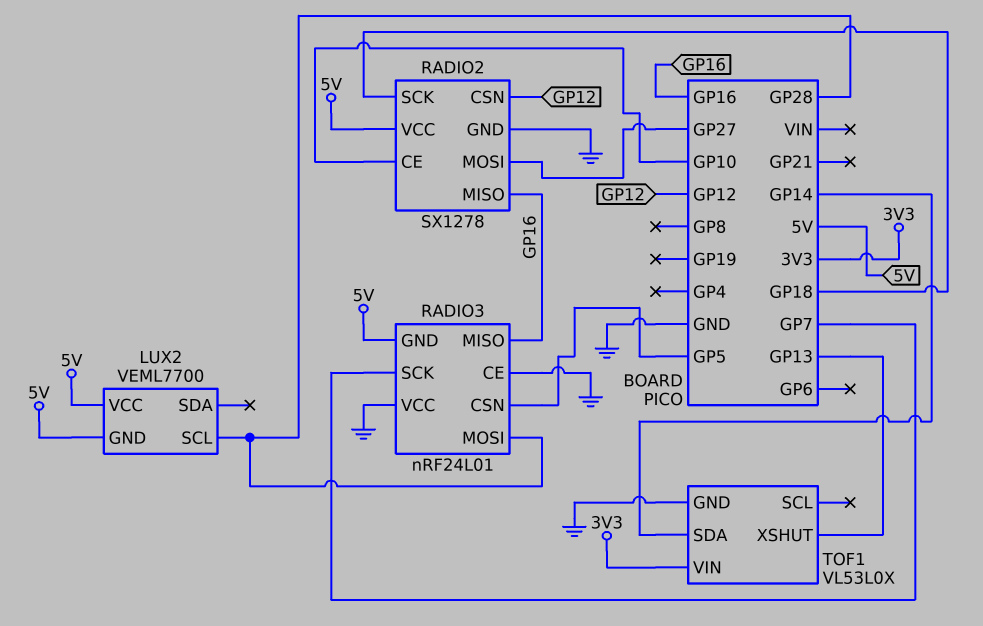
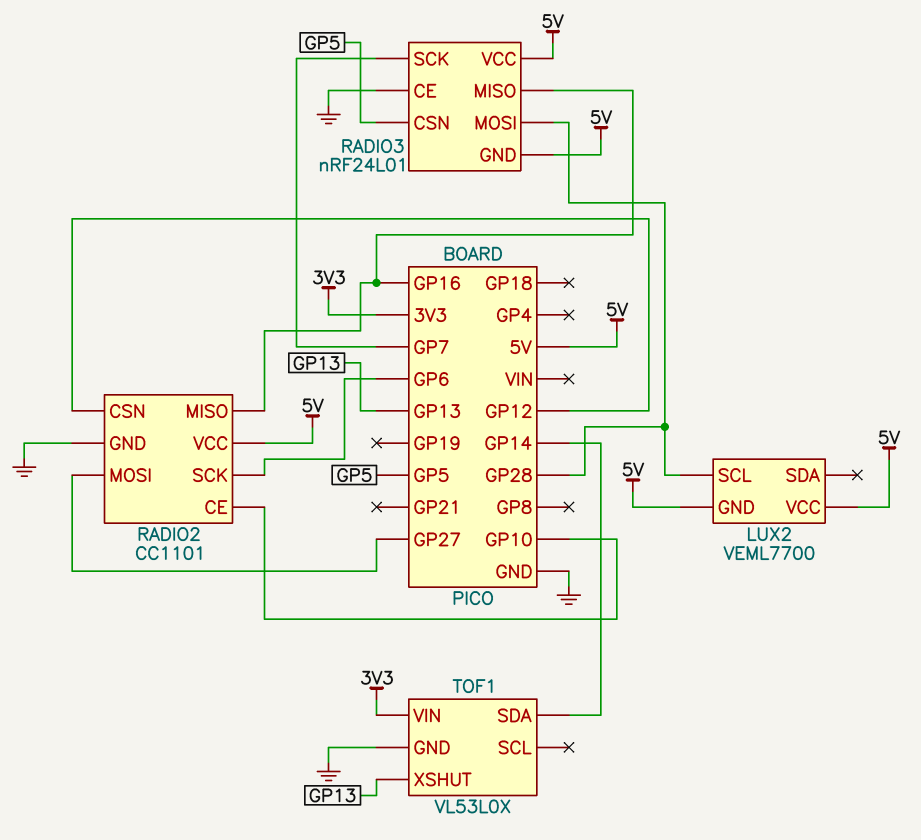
RADIO2: SX1278 -> CC1101
RADIO2 pin SCK: GP18 -> GP6
RADIO3 pin VCC: GND -> 5V

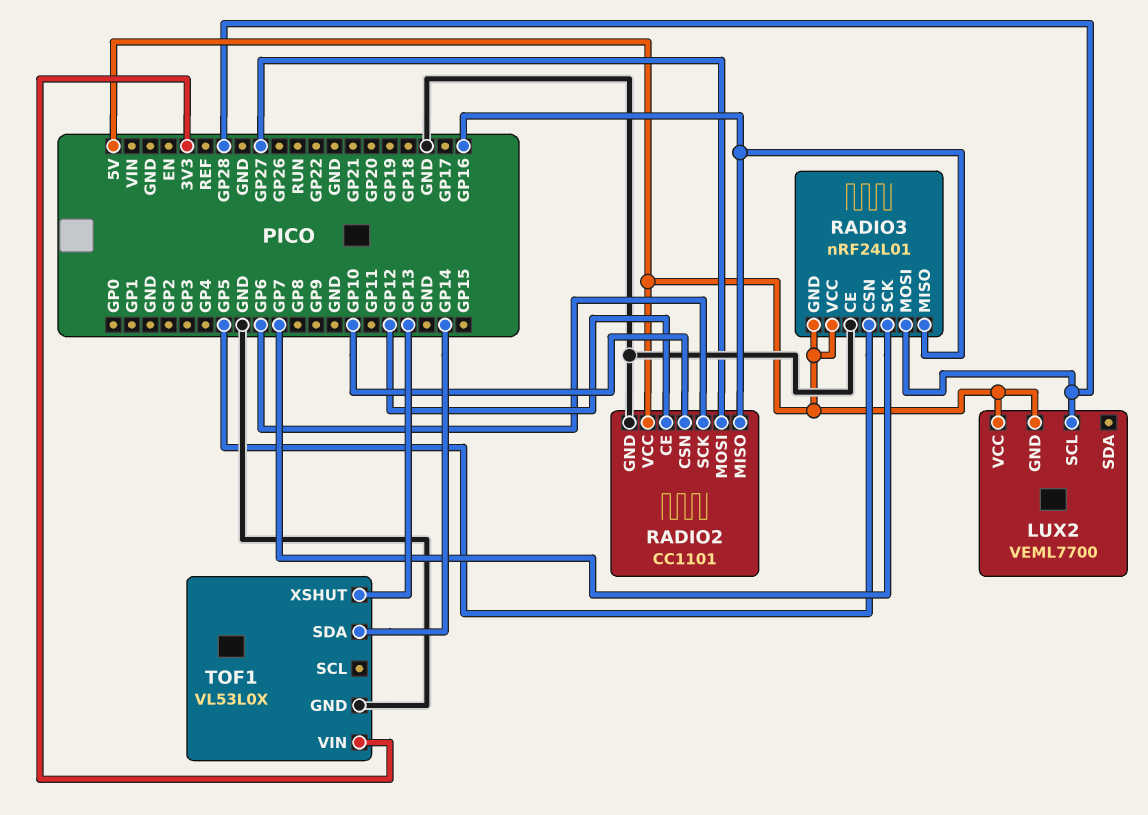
RADIO2 pin CE: GP10 -> GP12
RADIO2 pin CSN: GP12 -> GP10

